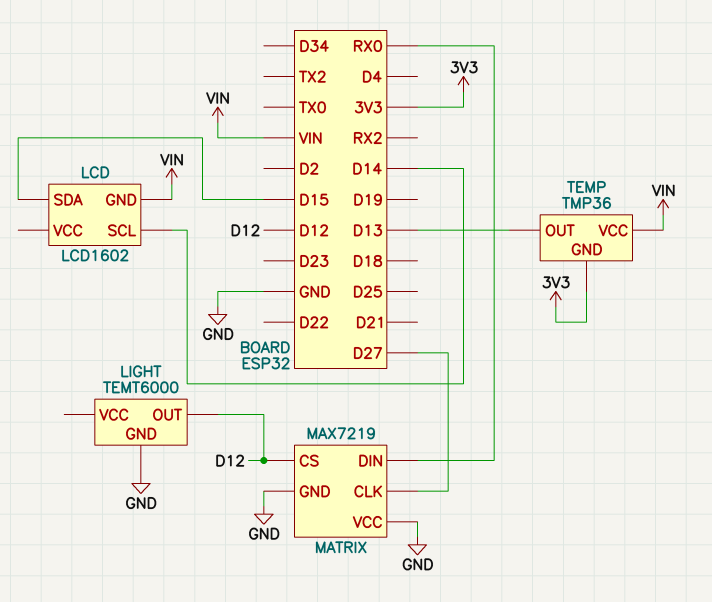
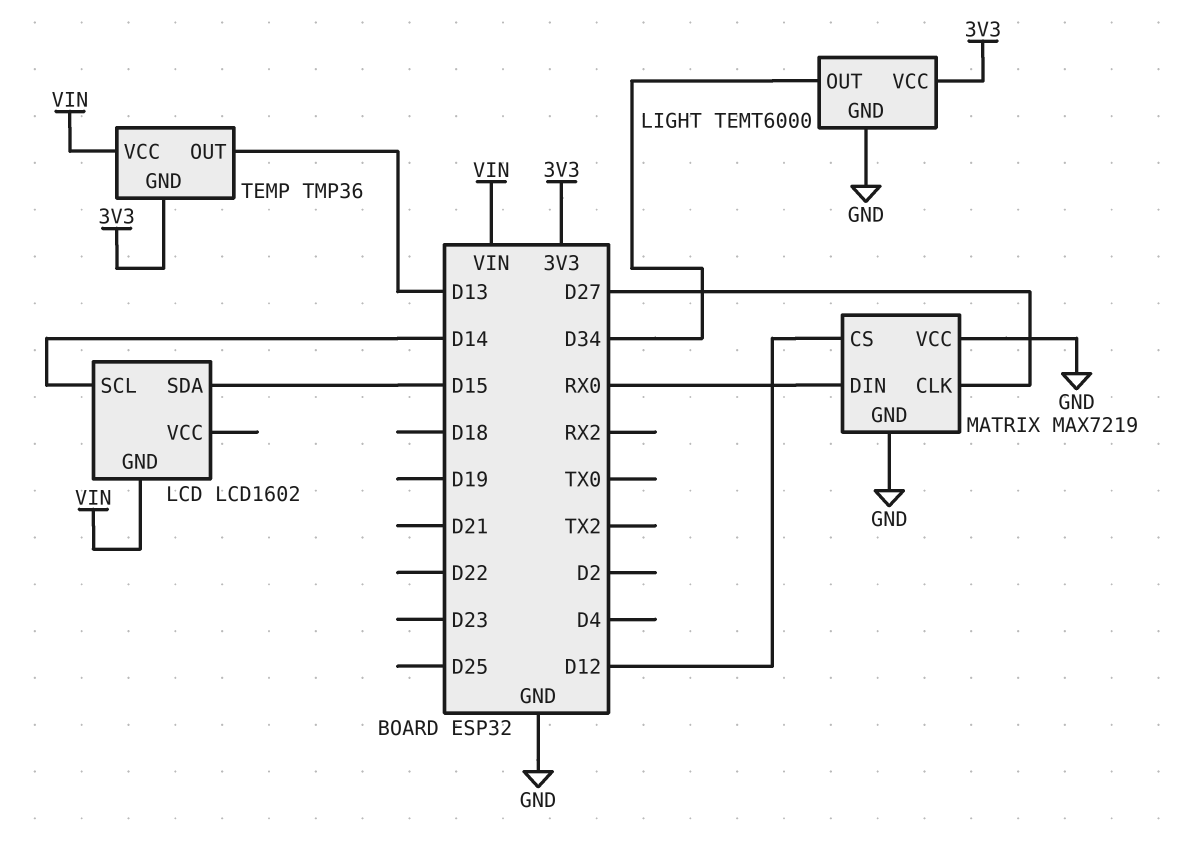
LIGHT pin OUT: D12 -> D34
LIGHT pin VCC: none -> 3V3

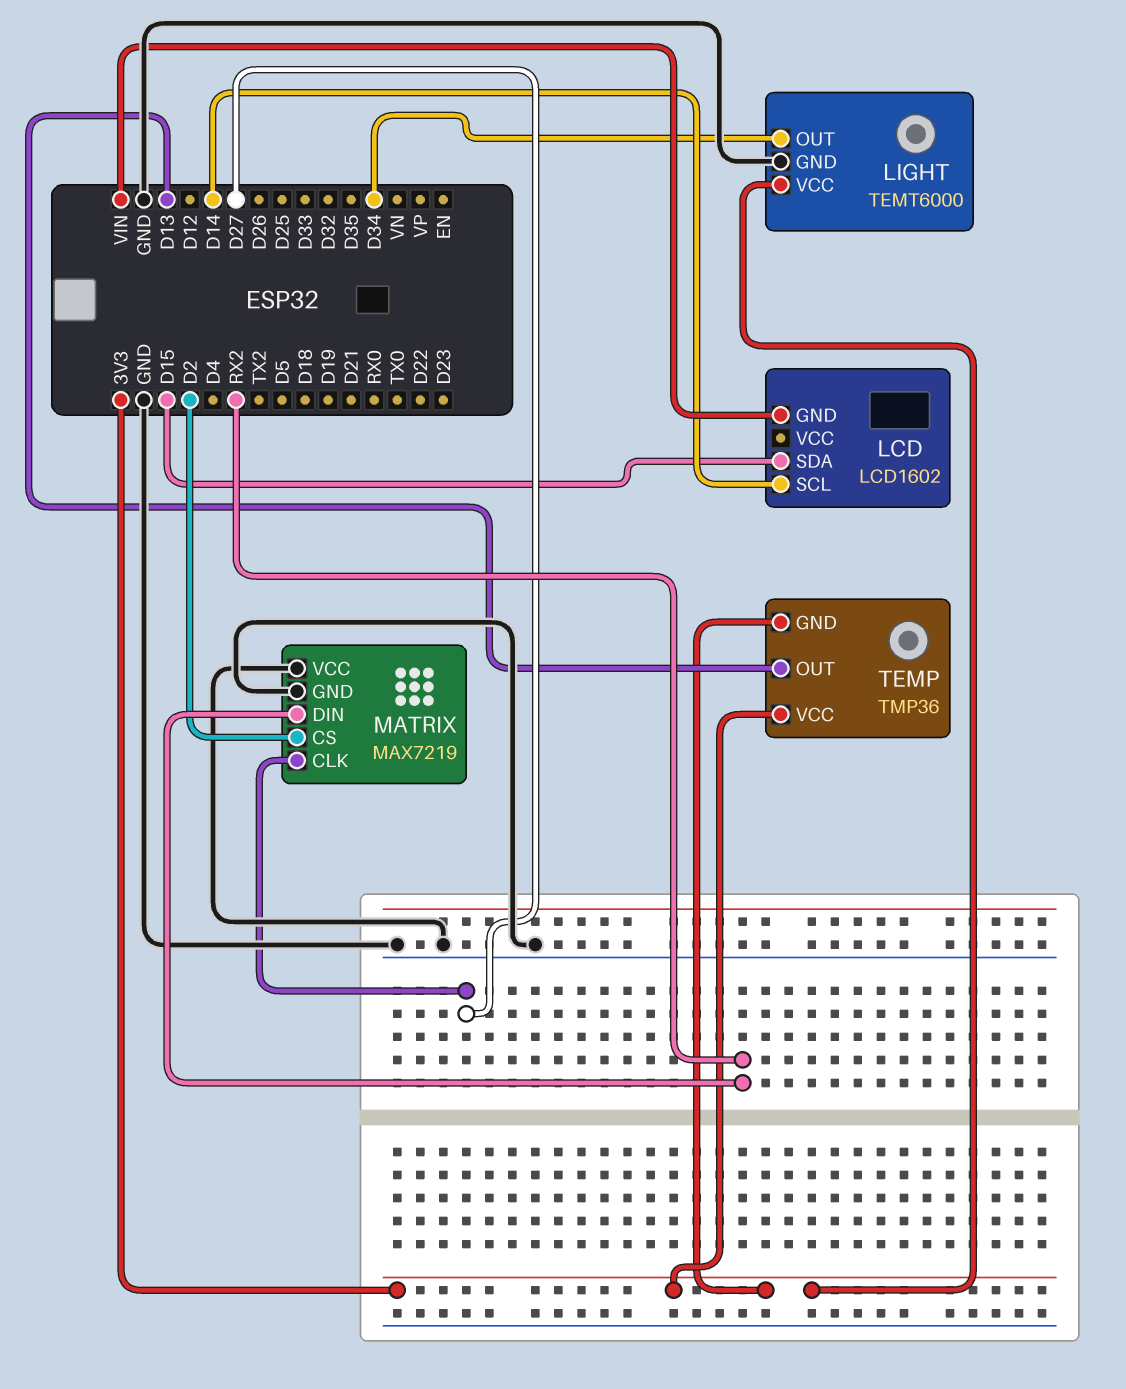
MATRIX pin CS: D12 -> D2
MATRIX pin DIN: RX0 -> RX2
TEMP pin VCC: VIN -> 3V3

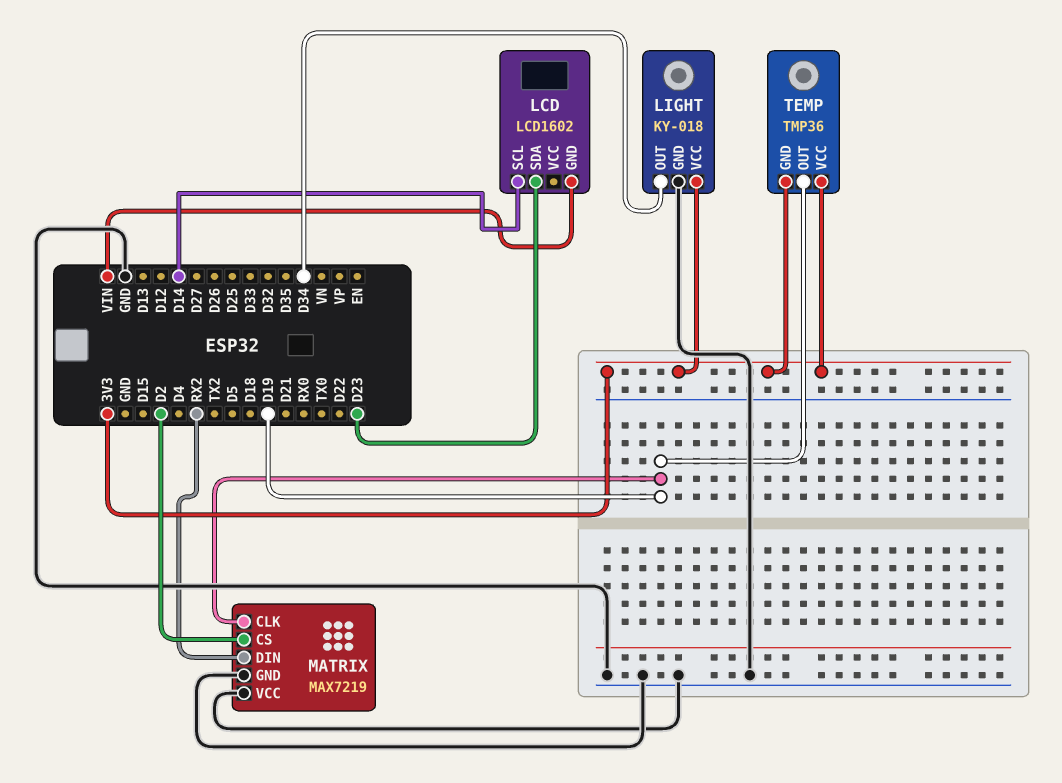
LCD pin SDA: D15 -> D23
LIGHT: TEMT6000 -> KY-018
MATRIX pin CLK: D27 -> D19
TEMP pin OUT: D13 -> D19

